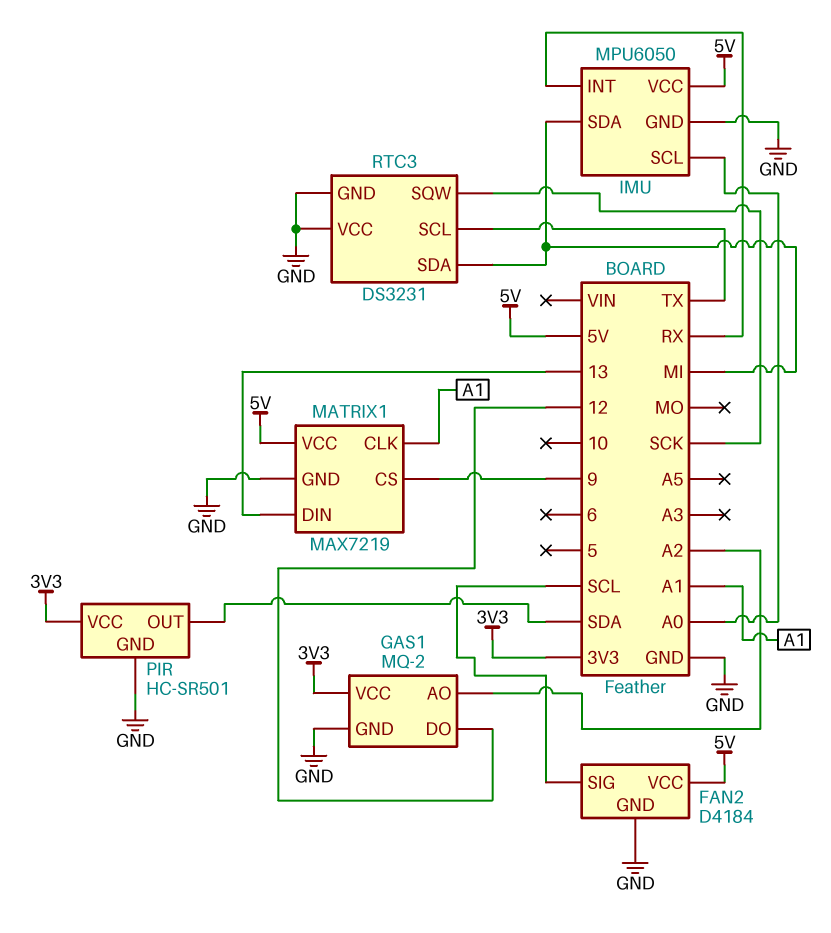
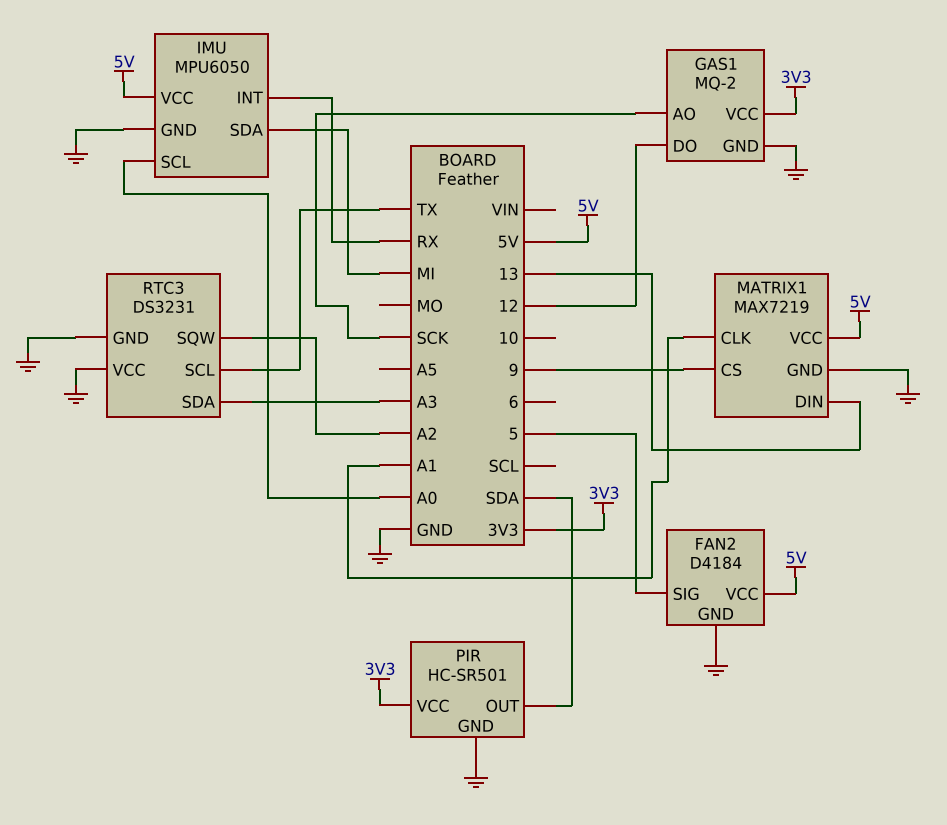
FAN2 pin SIG: SCL -> 5
GAS1 pin AO: A2 -> SCK
RTC3 pin SDA: MI -> A3
RTC3 pin SQW: SCK -> A2

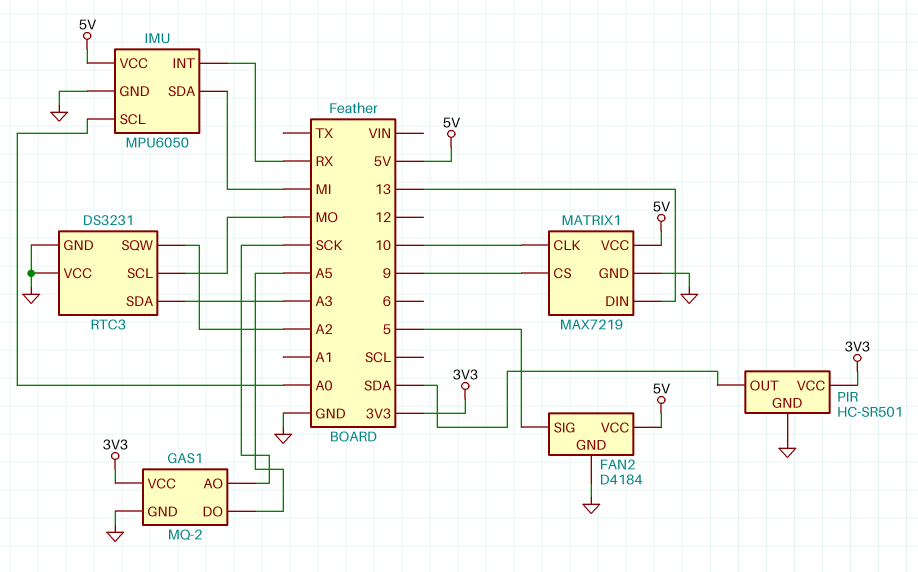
GAS1 pin DO: 12 -> A5
MATRIX1 pin CLK: A1 -> 10
RTC3 pin SCL: TX -> MO

